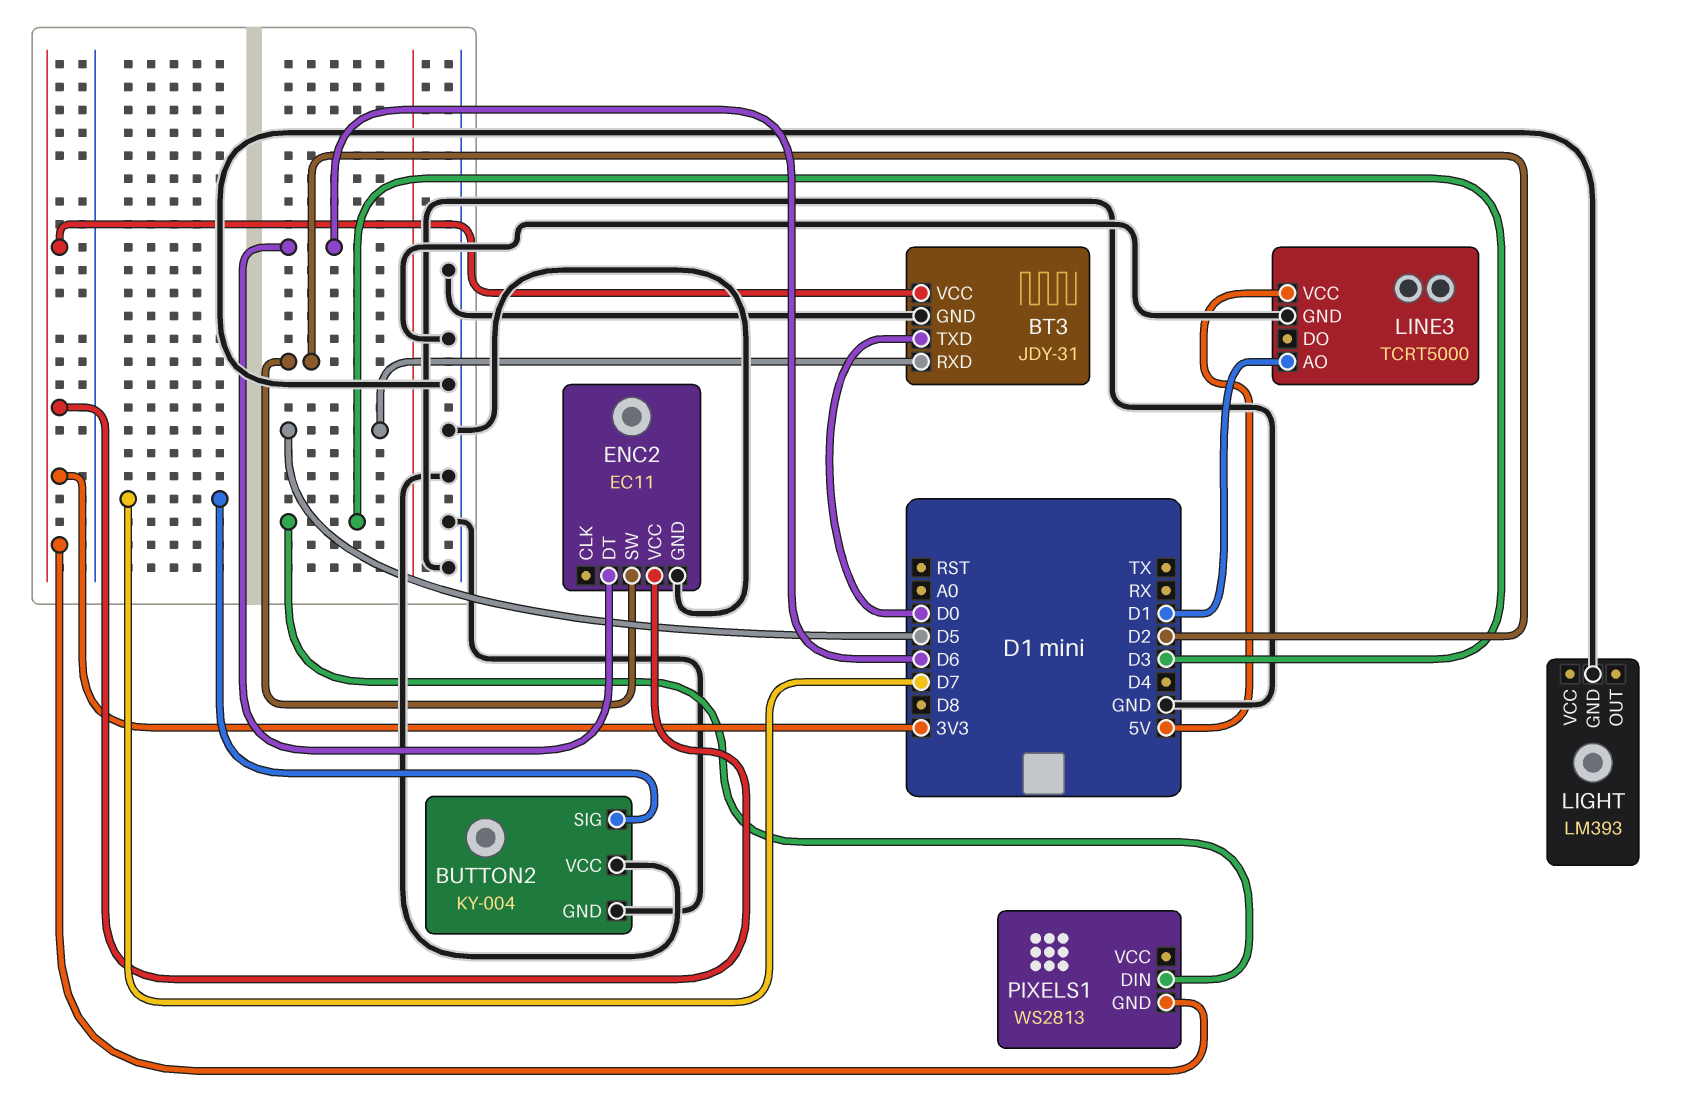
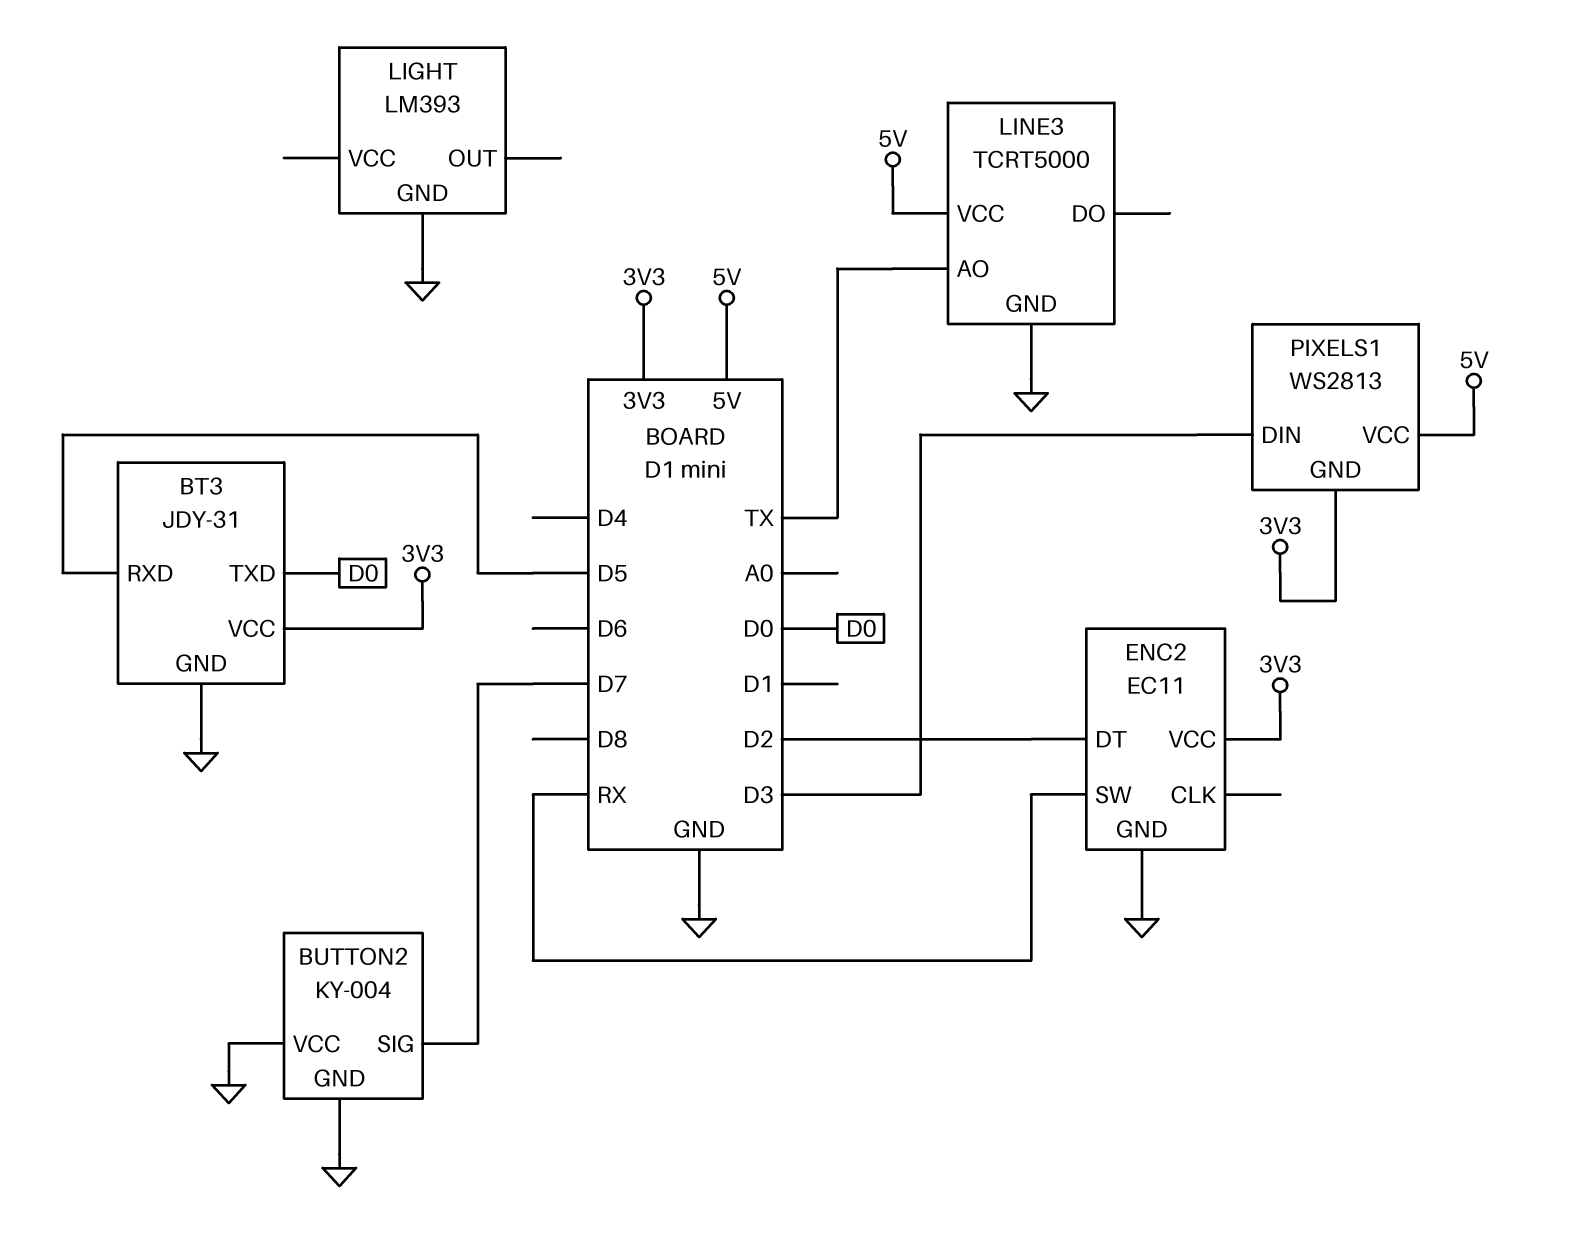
ENC2 pin DT: D6 -> D2
ENC2 pin SW: D2 -> RX
LINE3 pin AO: D1 -> TX
PIXELS1 pin VCC: none -> 5V

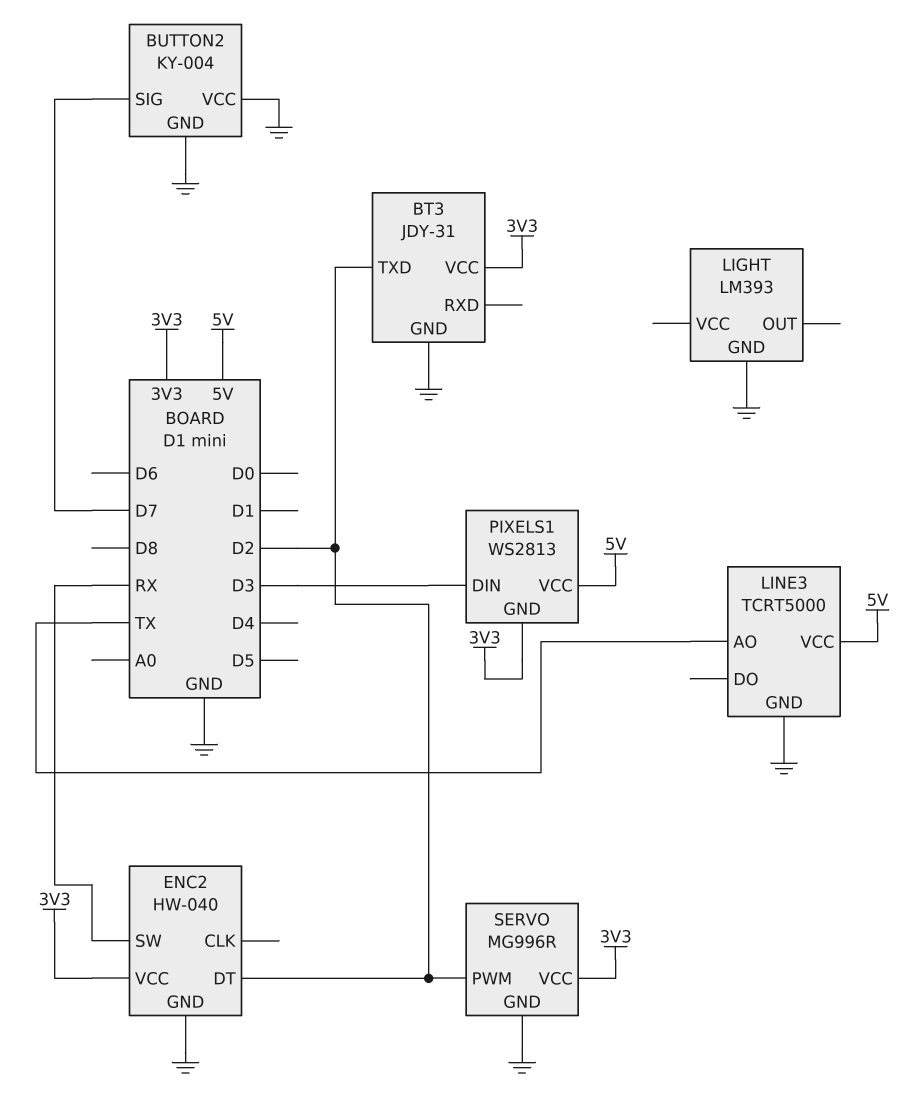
BT3 pin RXD: D5 -> none
BT3 pin TXD: D0 -> D2
ENC2: EC11 -> HW-040
SERVO: none -> MG996R
SERVO pin GND: none -> GND
SERVO pin PWM: none -> D2
SERVO pin VCC: none -> 3V3

